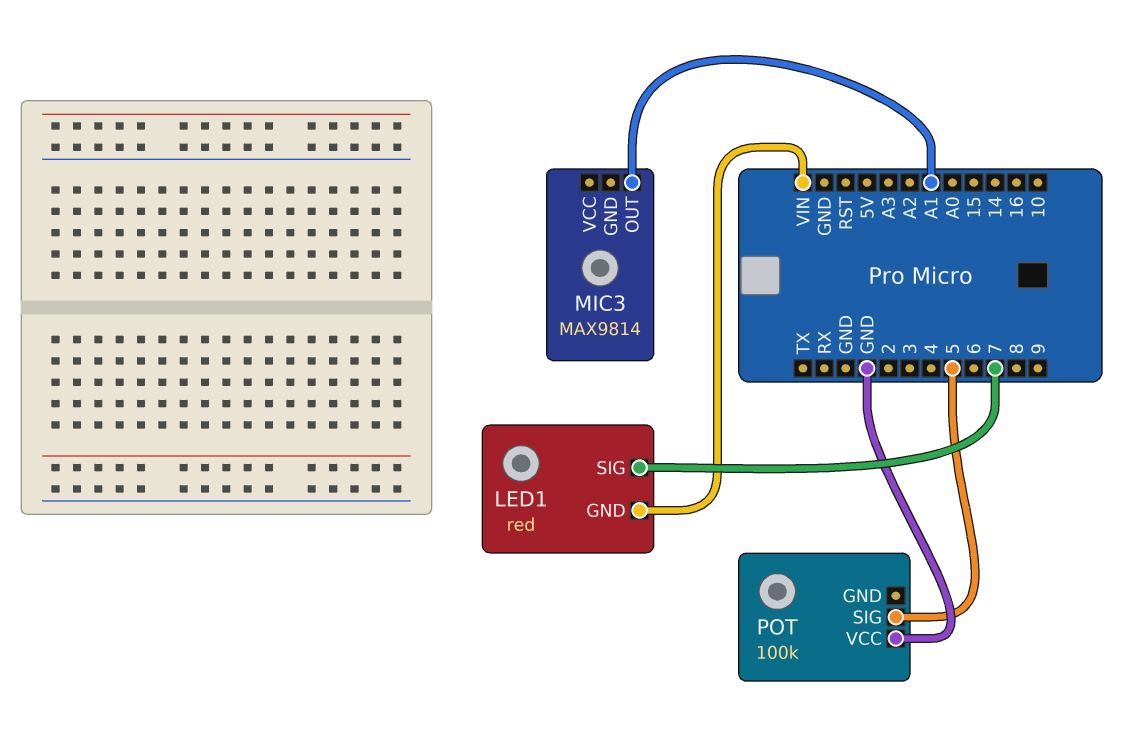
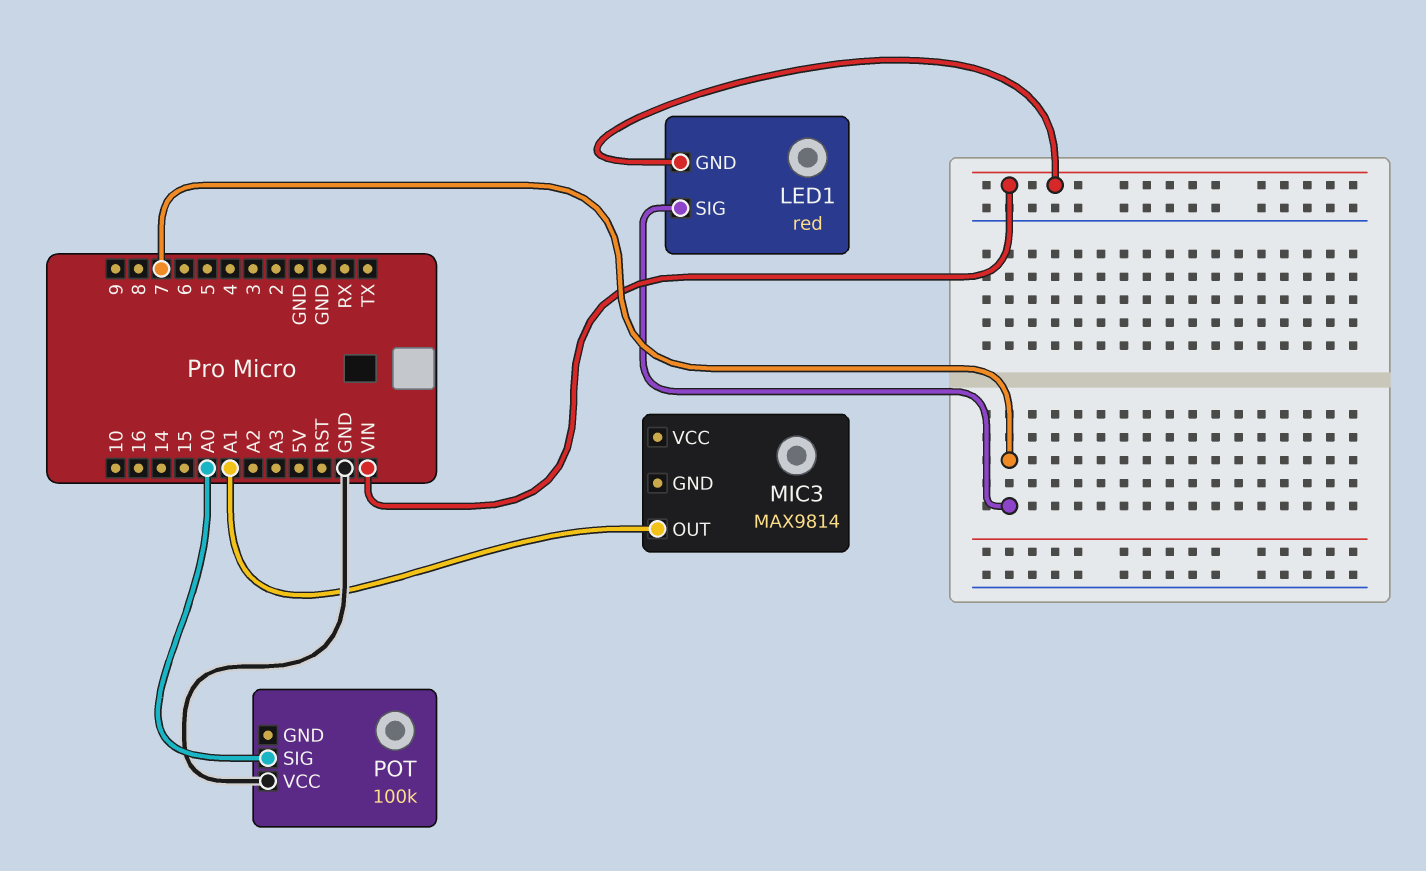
POT pin SIG: 5 -> A0

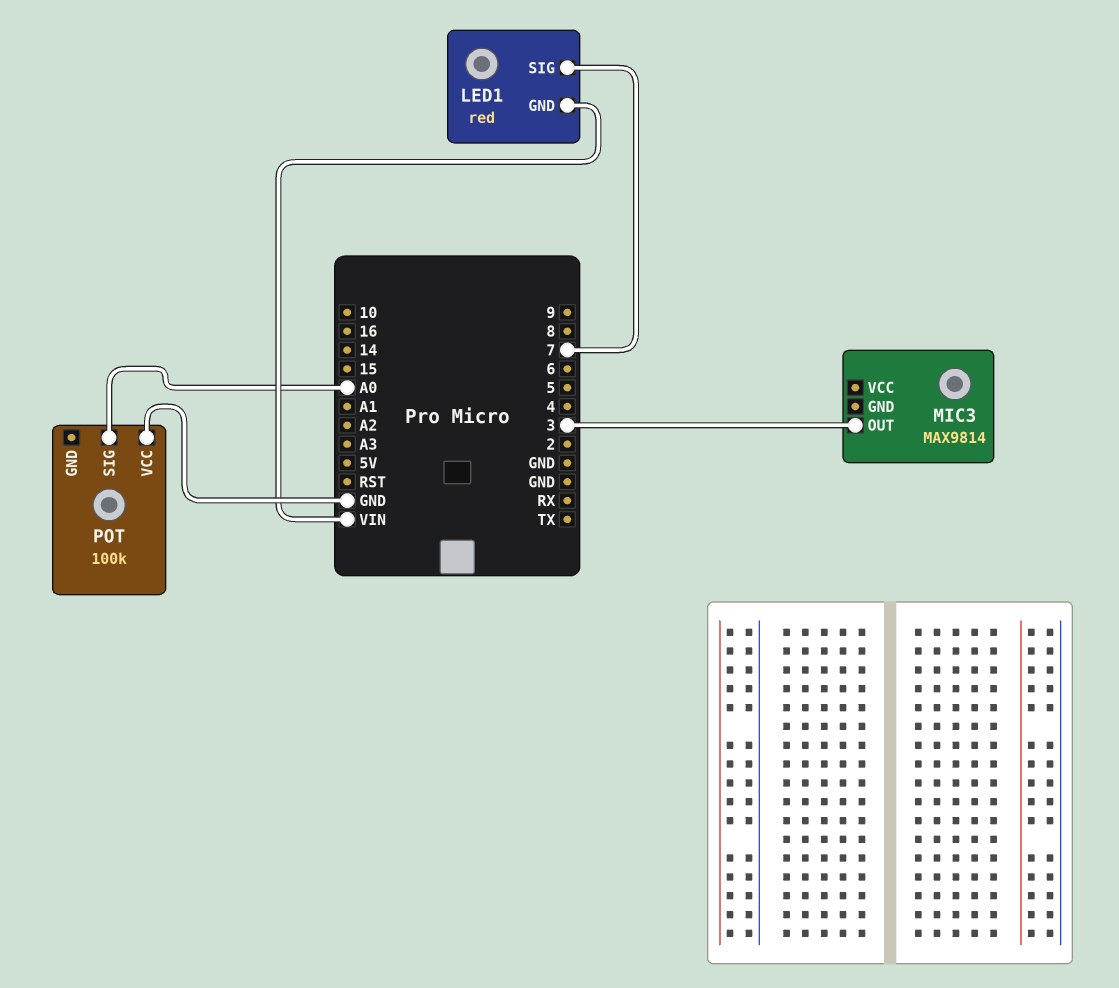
MIC3 pin OUT: A1 -> 3

